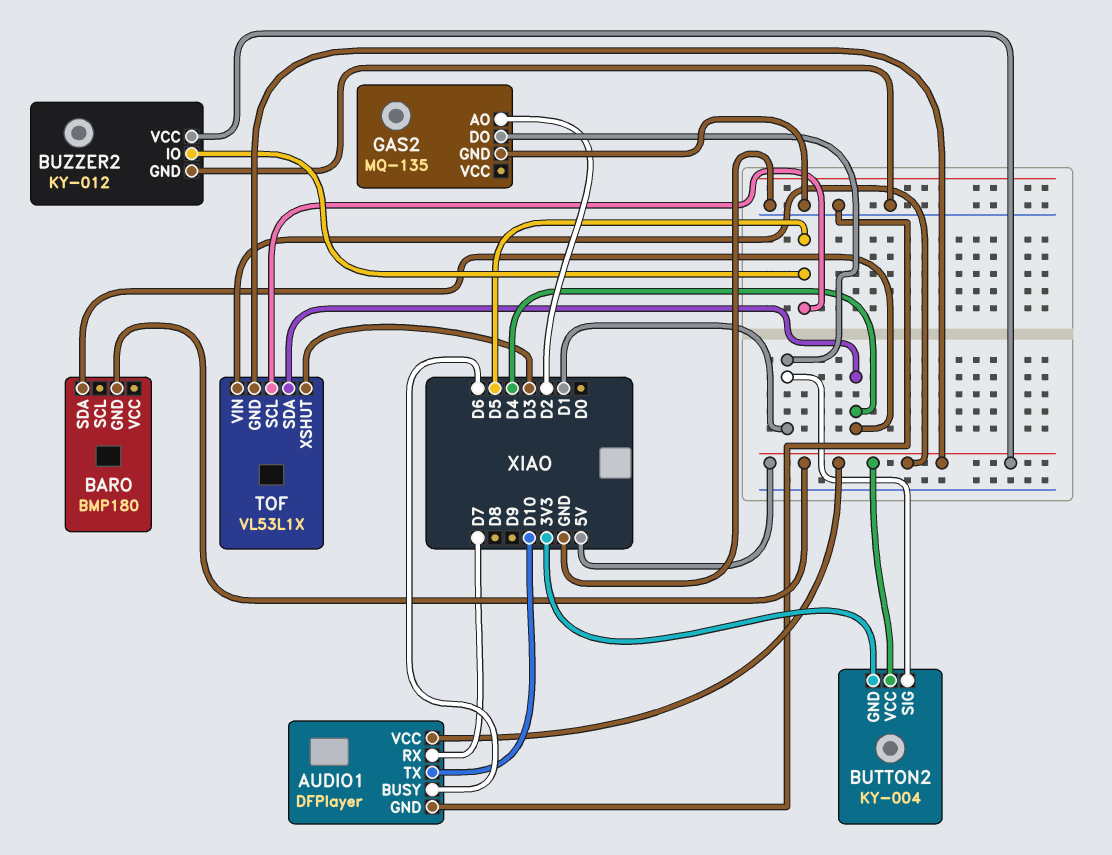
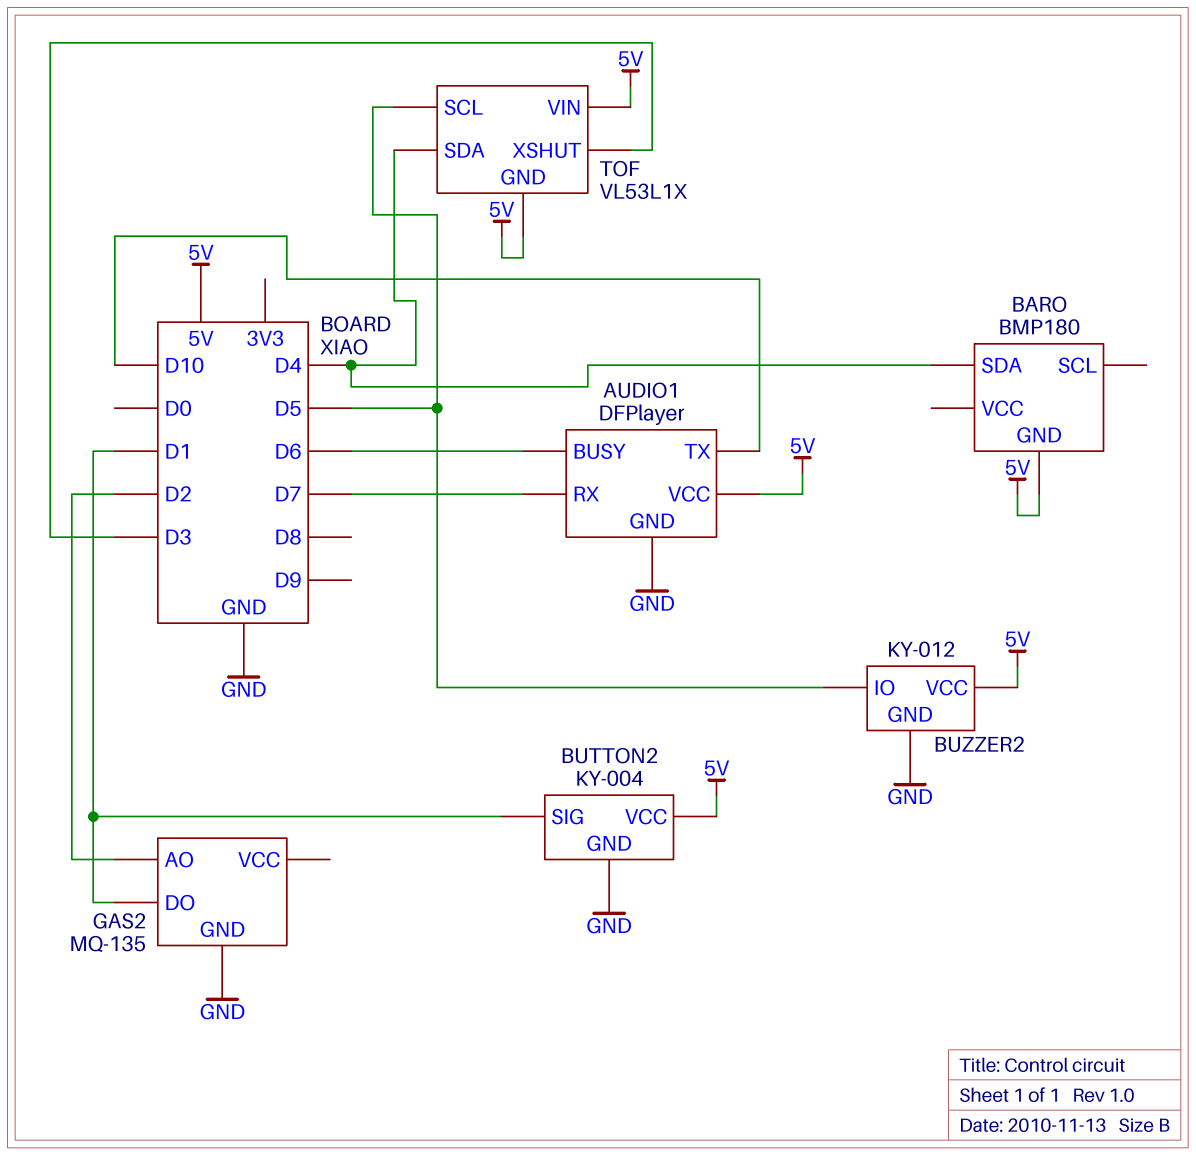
BUTTON2 pin GND: 3V3 -> GND

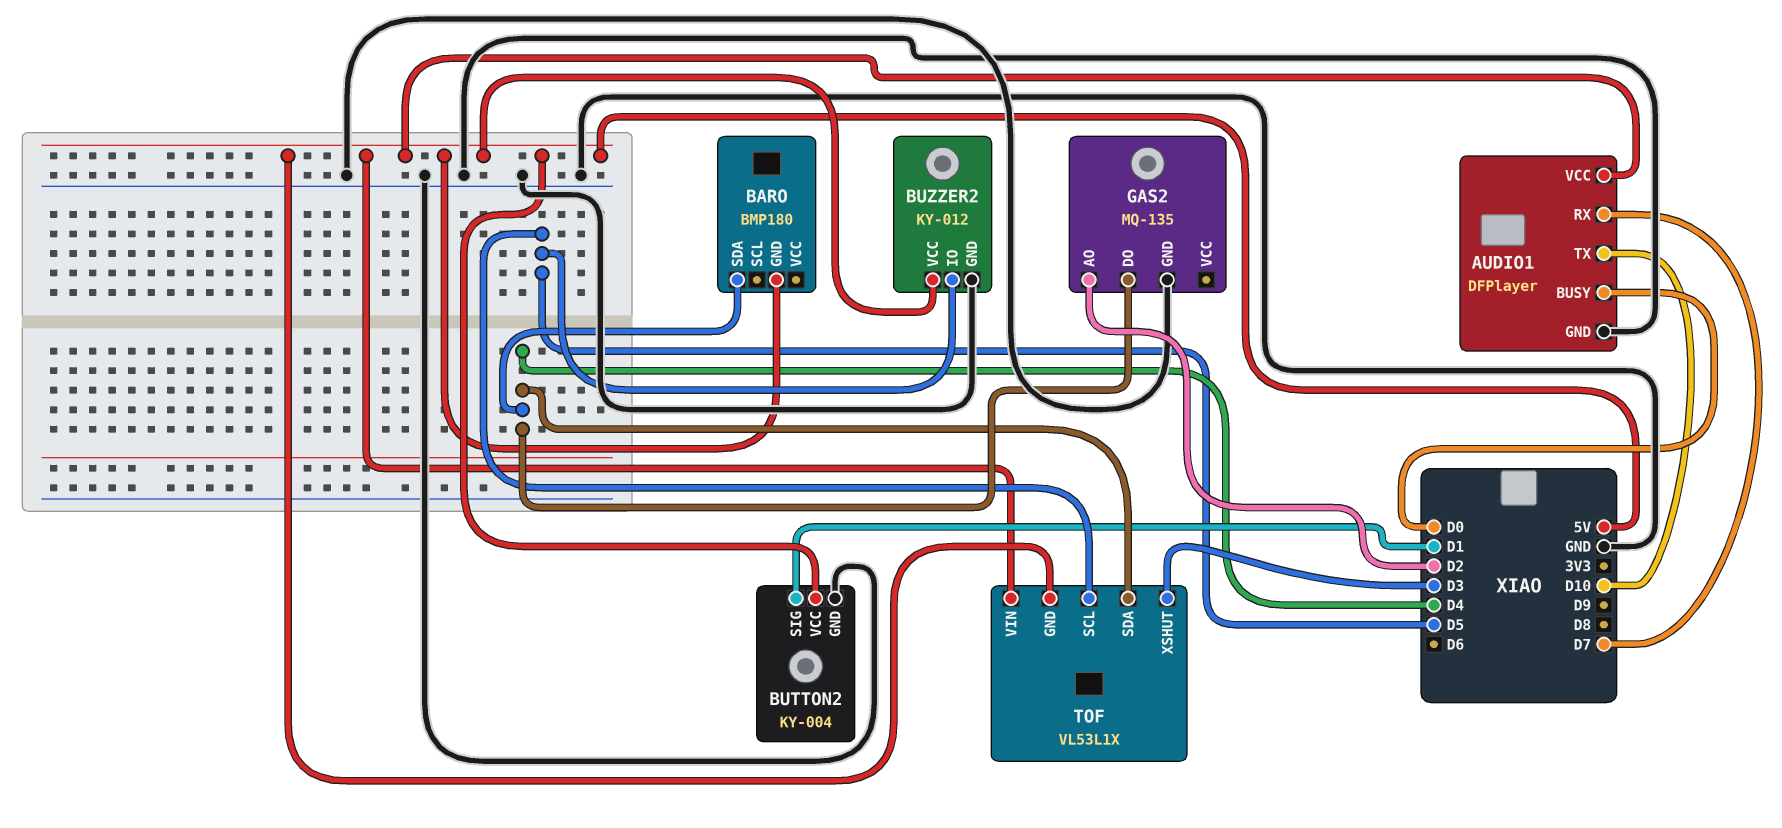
AUDIO1 pin BUSY: D6 -> D0
GAS2 pin DO: D1 -> D4

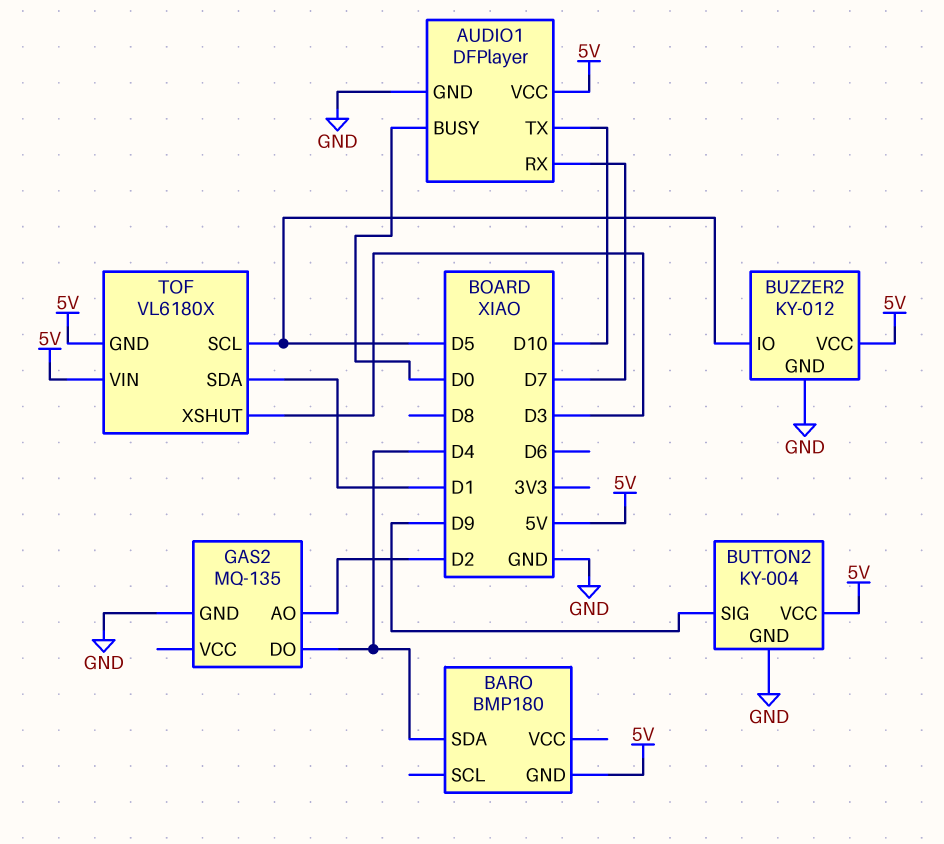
BUTTON2 pin SIG: D1 -> D9
TOF: VL53L1X -> VL6180X
TOF pin SDA: D4 -> D1

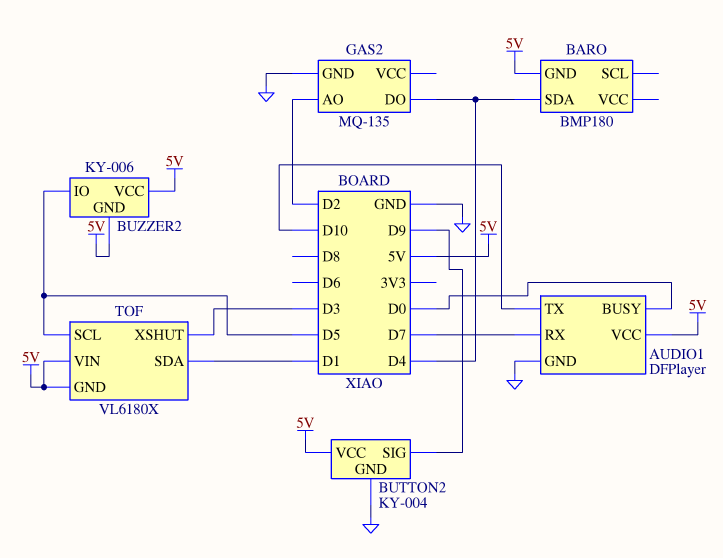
BUZZER2: KY-012 -> KY-006
BUZZER2 pin GND: GND -> 5V

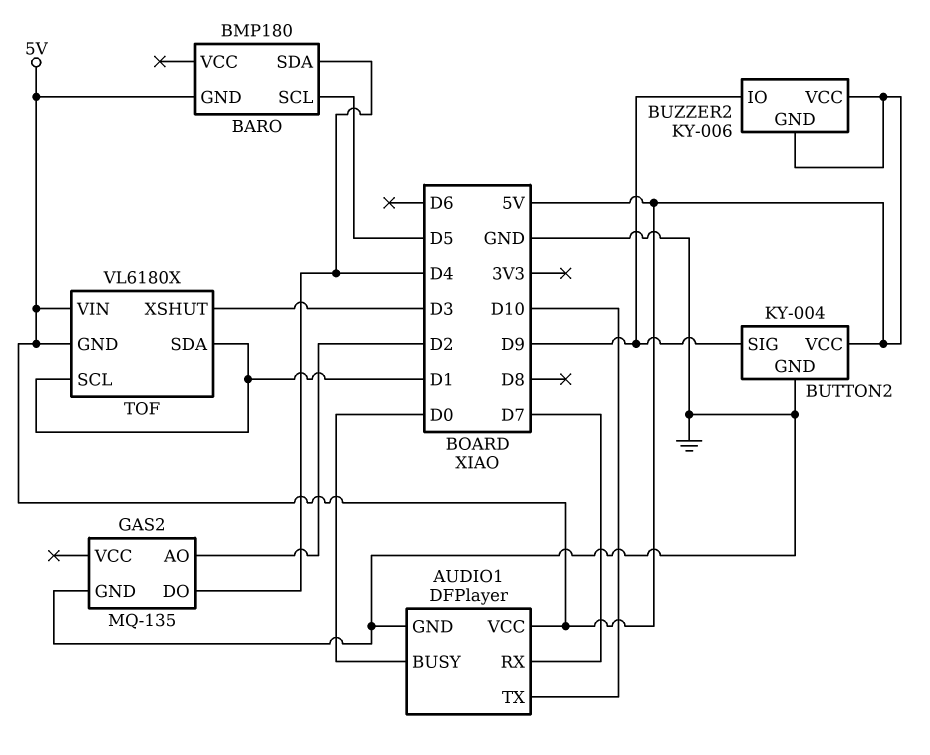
BARO pin SCL: none -> D5
BUZZER2 pin IO: D5 -> D9
TOF pin SCL: D5 -> D1

